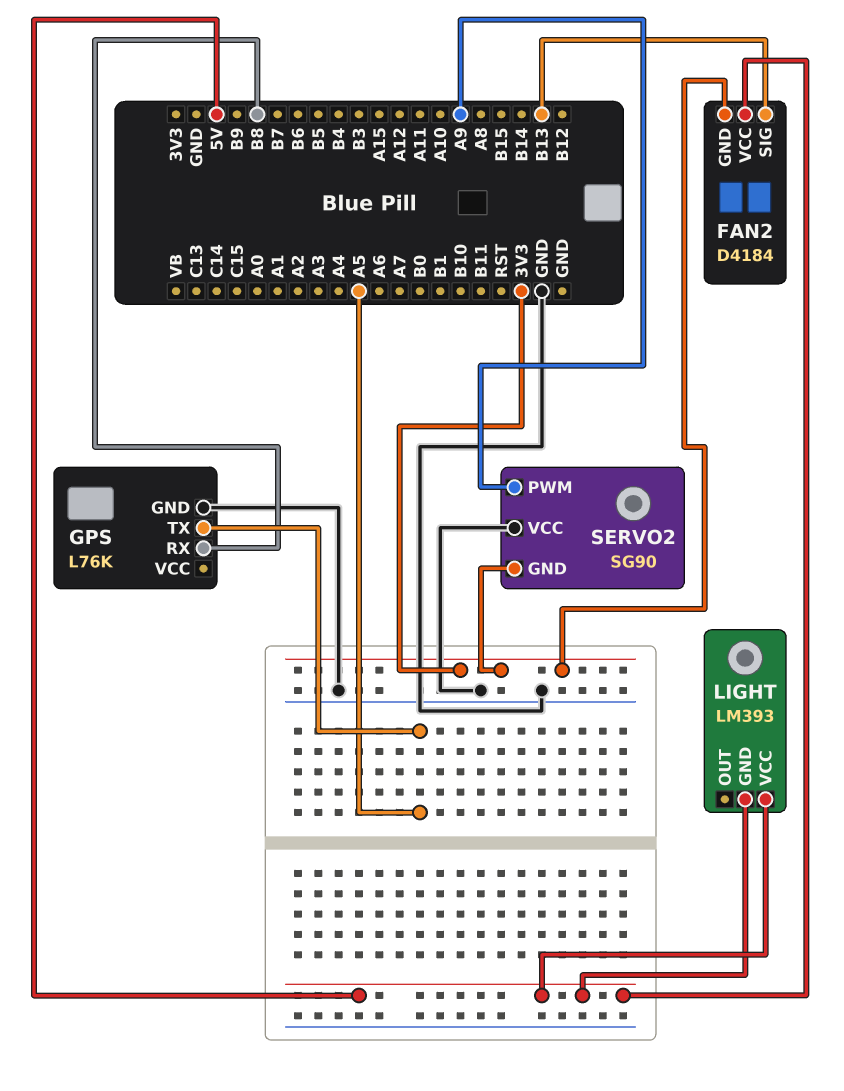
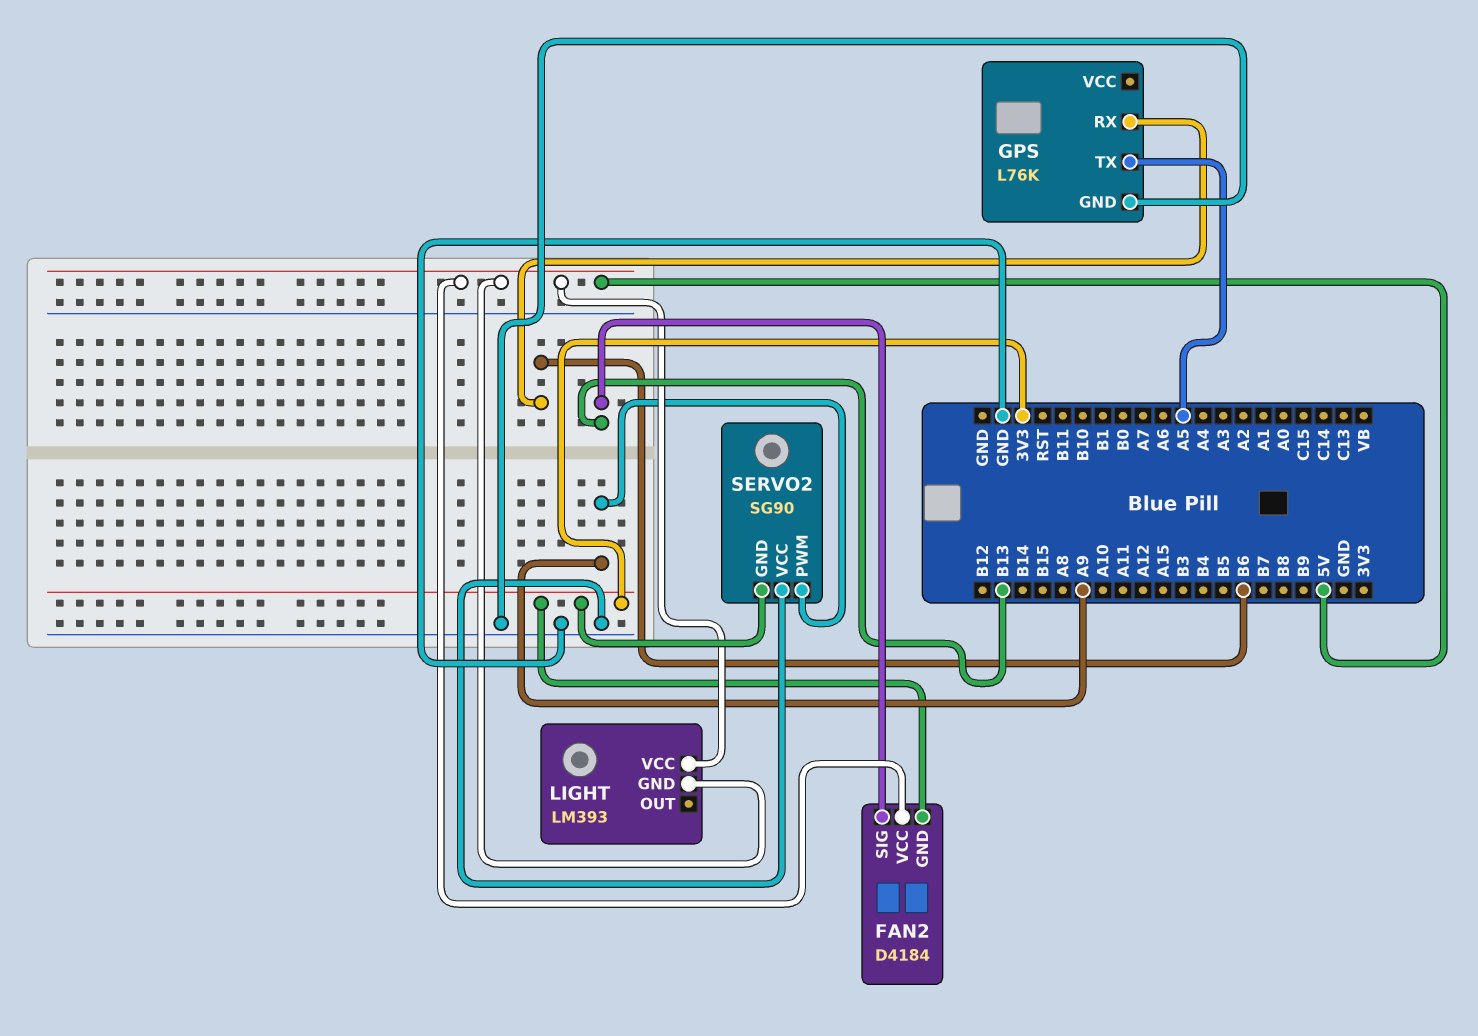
GPS pin RX: B8 -> B6

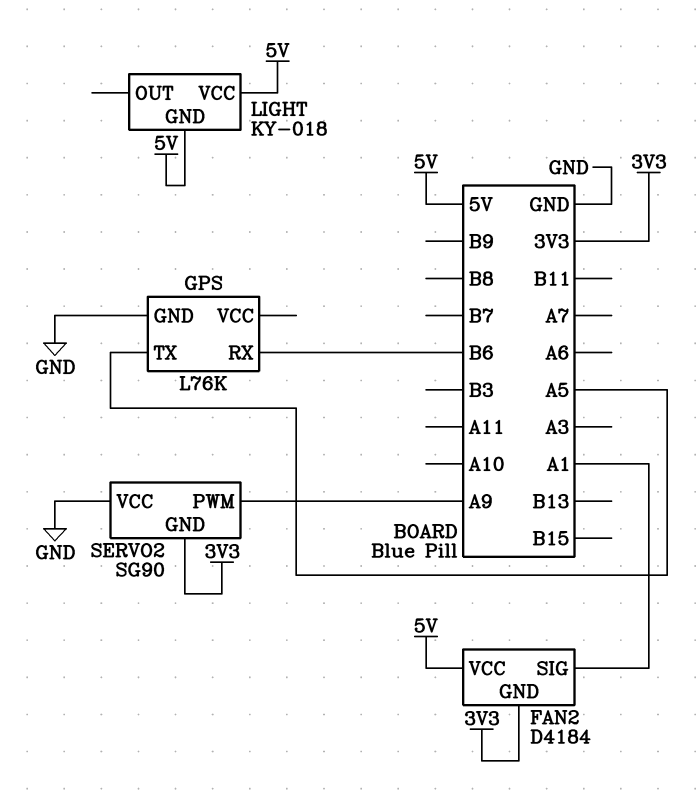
FAN2 pin SIG: B13 -> A1
LIGHT: LM393 -> KY-018

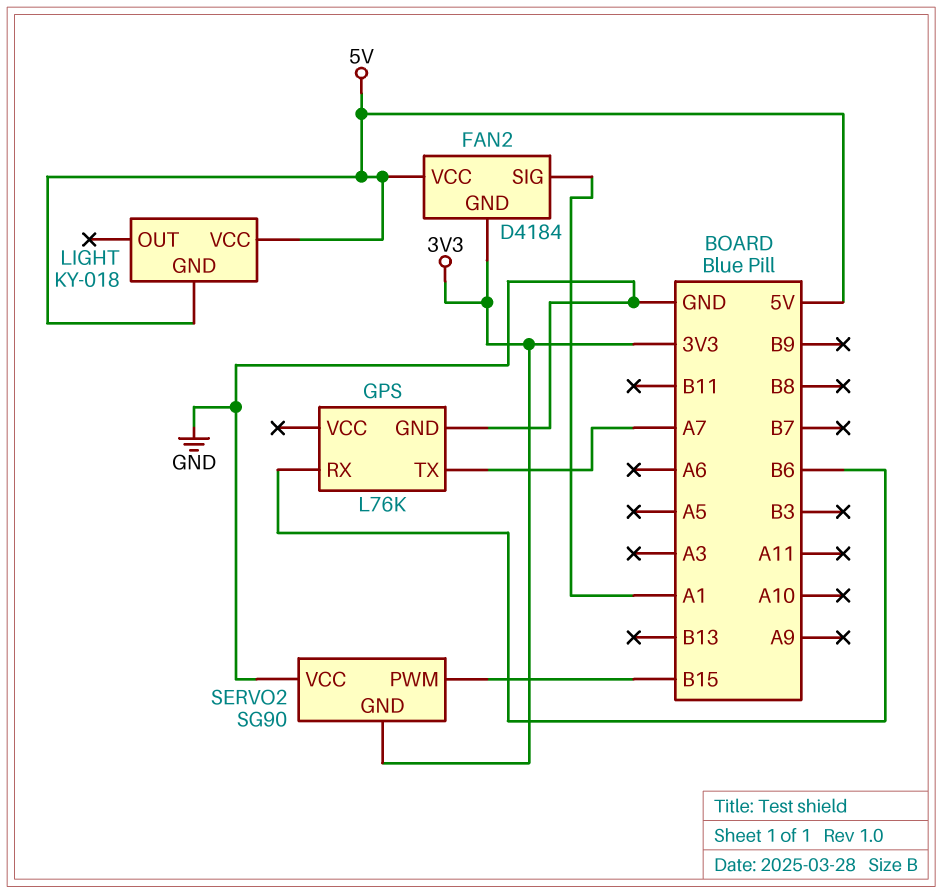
GPS pin TX: A5 -> A7
SERVO2 pin PWM: A9 -> B15

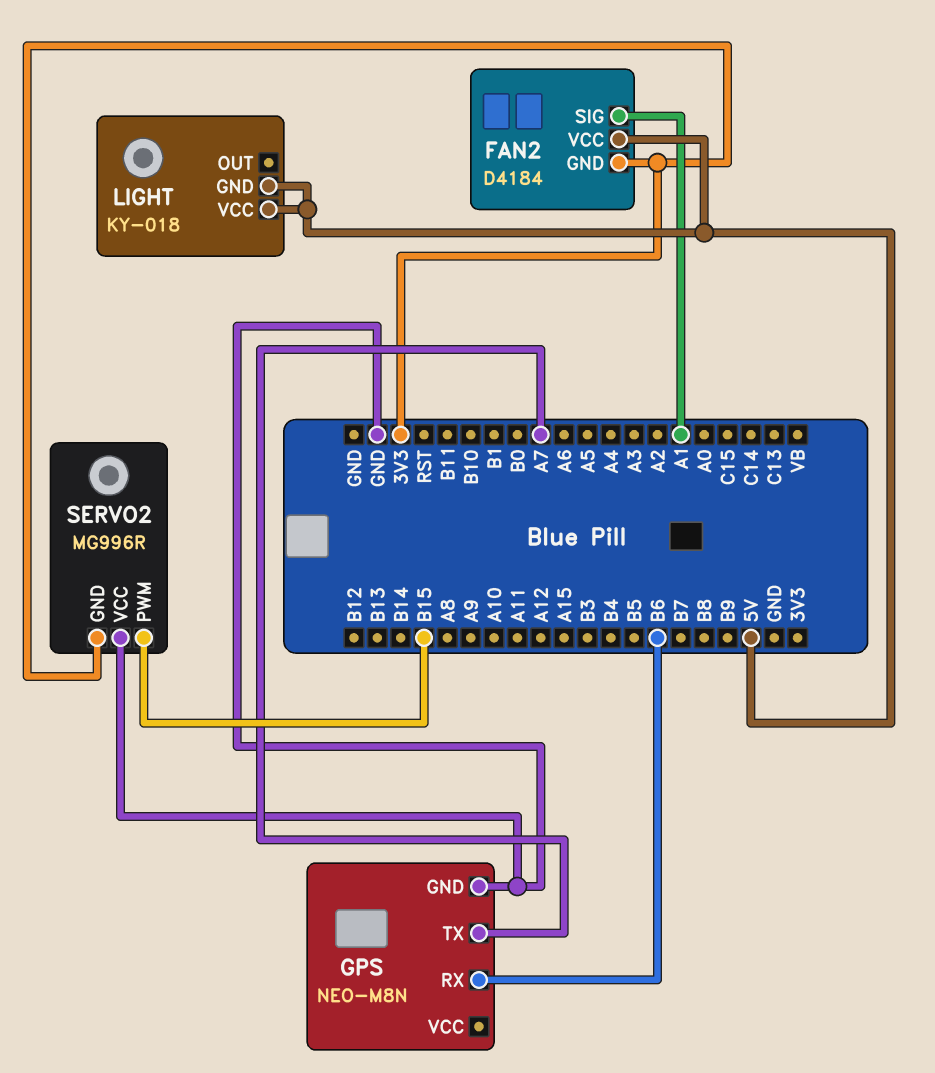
GPS: L76K -> NEO-M8N
SERVO2: SG90 -> MG996R

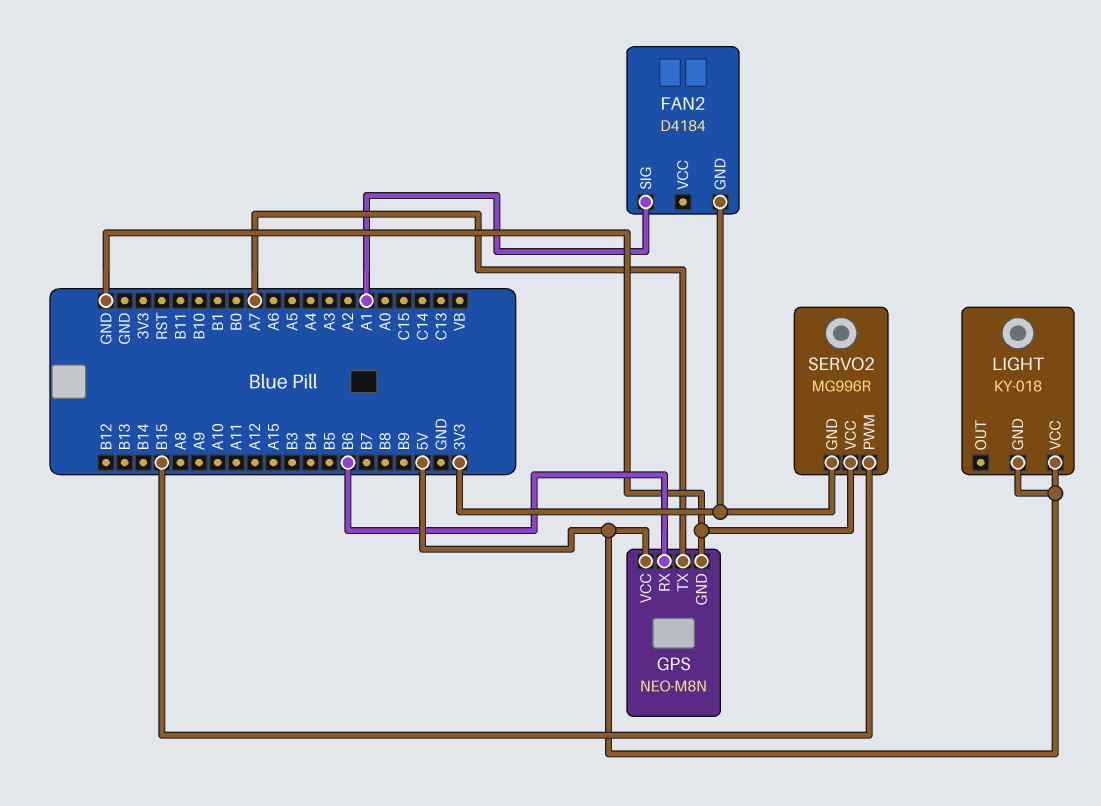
FAN2 pin VCC: 5V -> none
GPS pin VCC: none -> 5V

